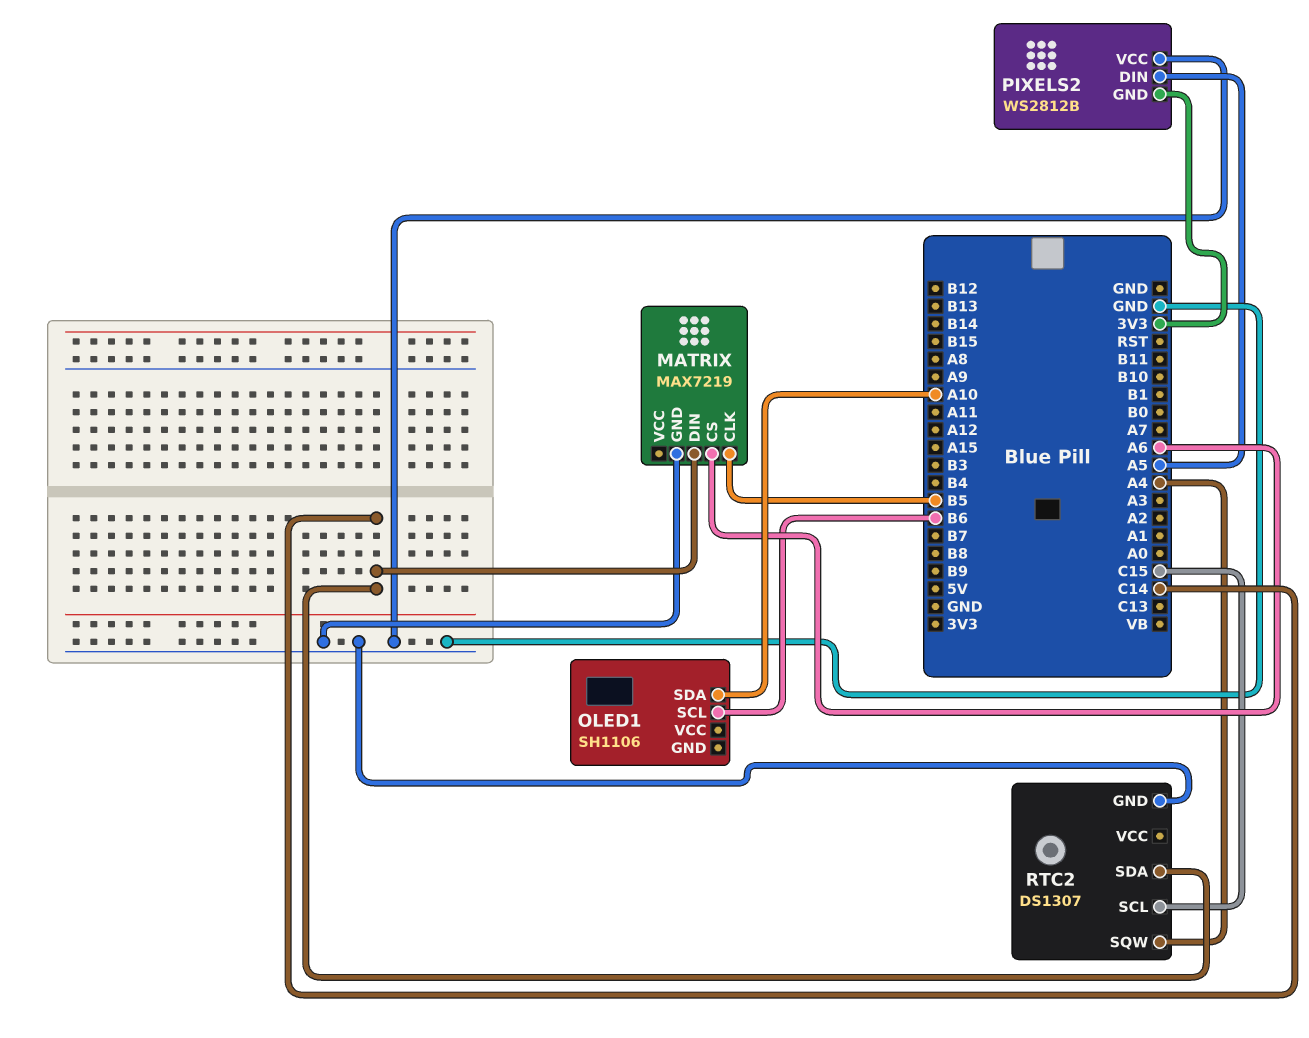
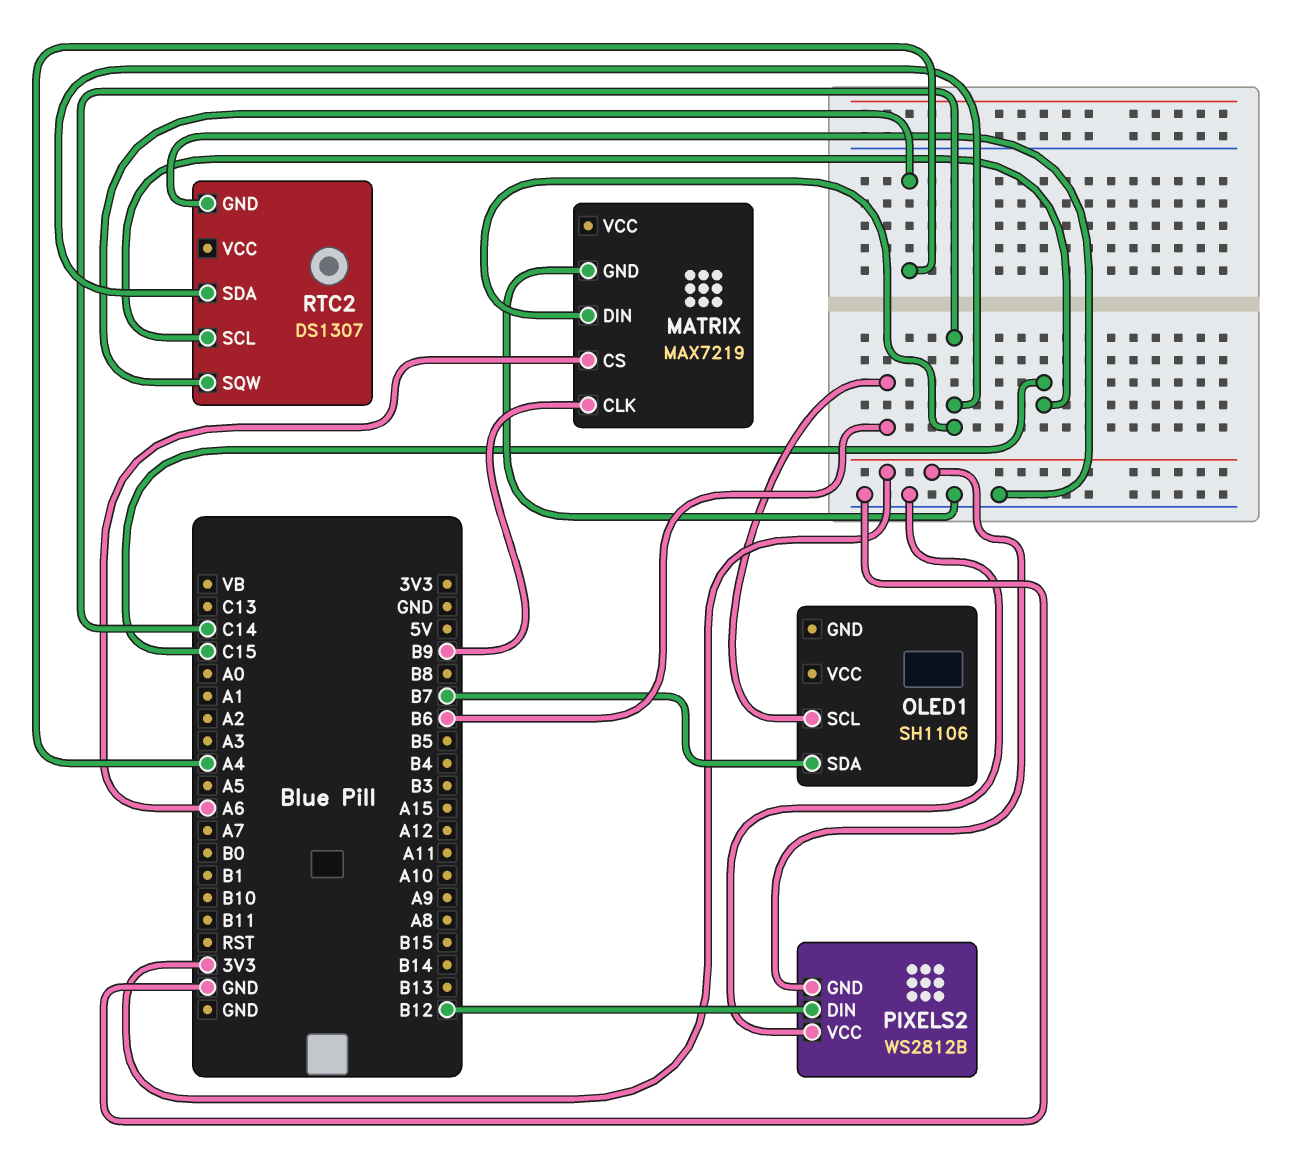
MATRIX pin CLK: B5 -> B9
OLED1 pin SDA: A10 -> B7
PIXELS2 pin DIN: A5 -> B12

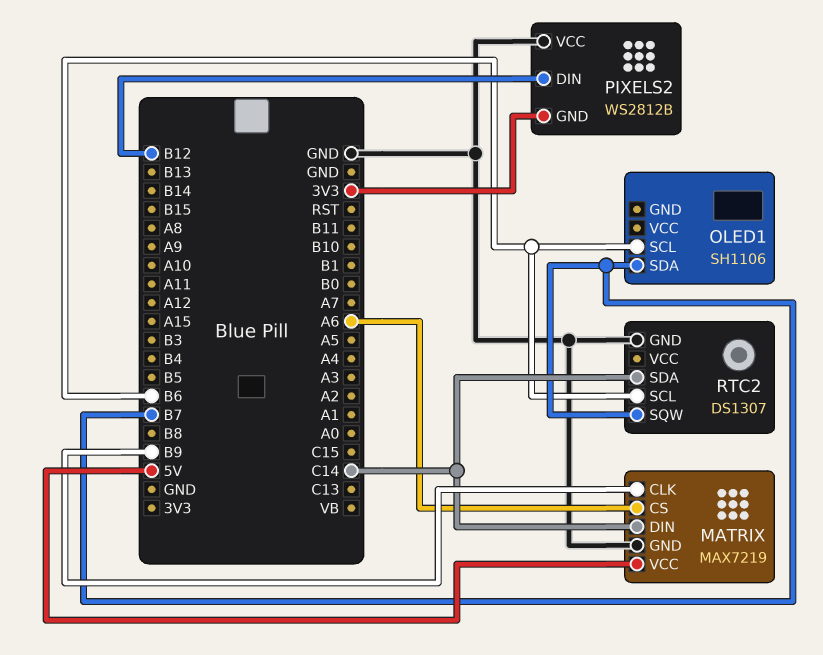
MATRIX pin VCC: none -> 5V
RTC2 pin SCL: C15 -> B6
RTC2 pin SQW: A4 -> B7

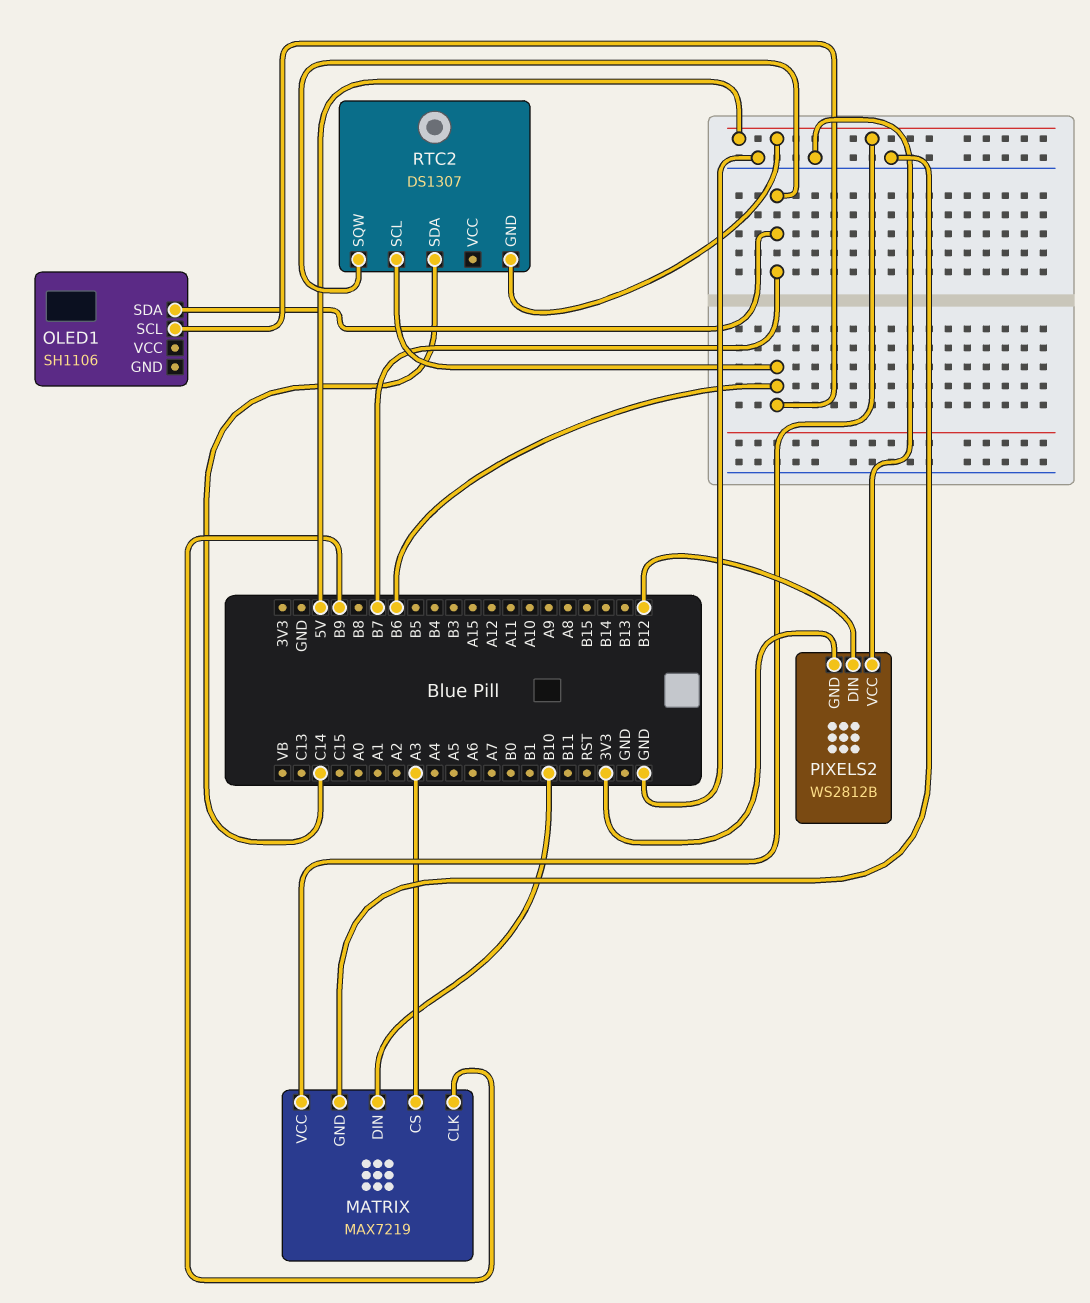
MATRIX pin CS: A6 -> A3
MATRIX pin DIN: C14 -> B10
RTC2 pin GND: GND -> 5V

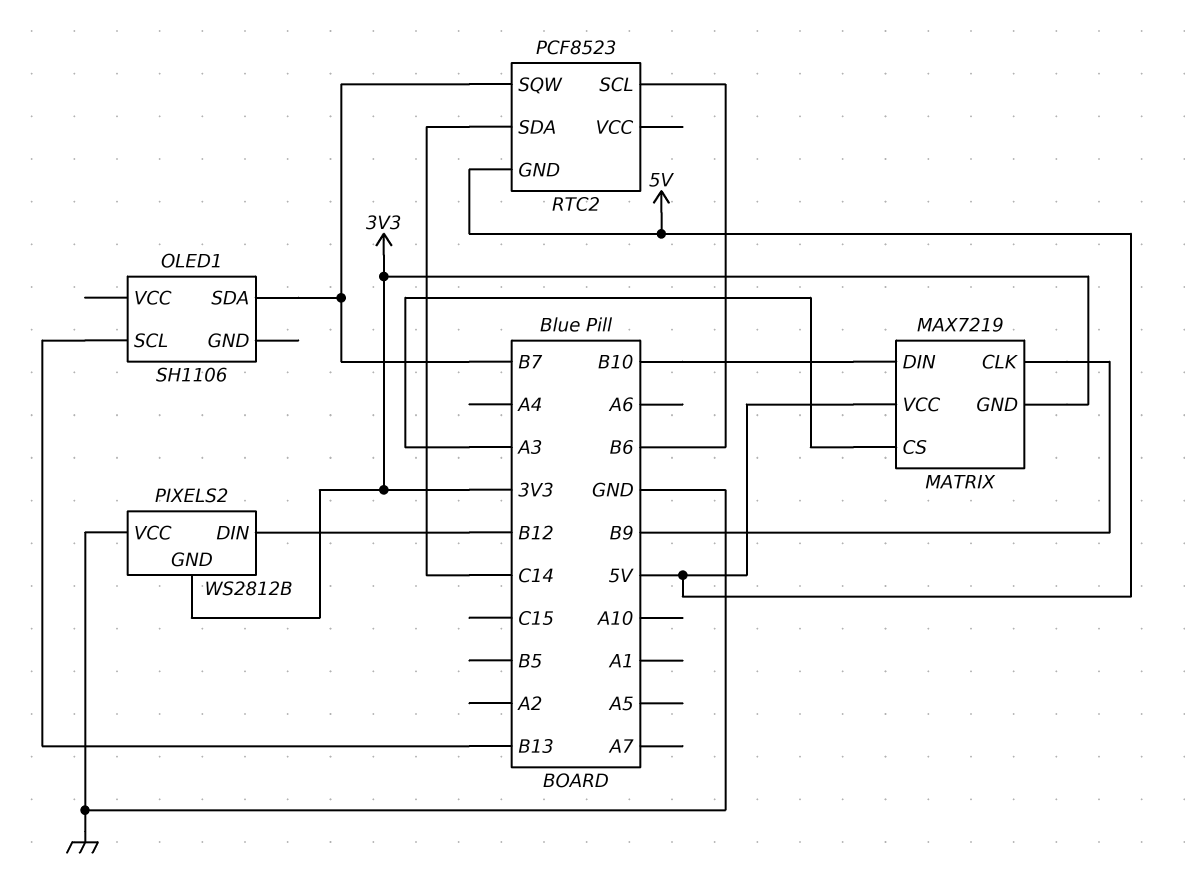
MATRIX pin GND: GND -> 3V3
OLED1 pin SCL: B6 -> B13
RTC2: DS1307 -> PCF8523

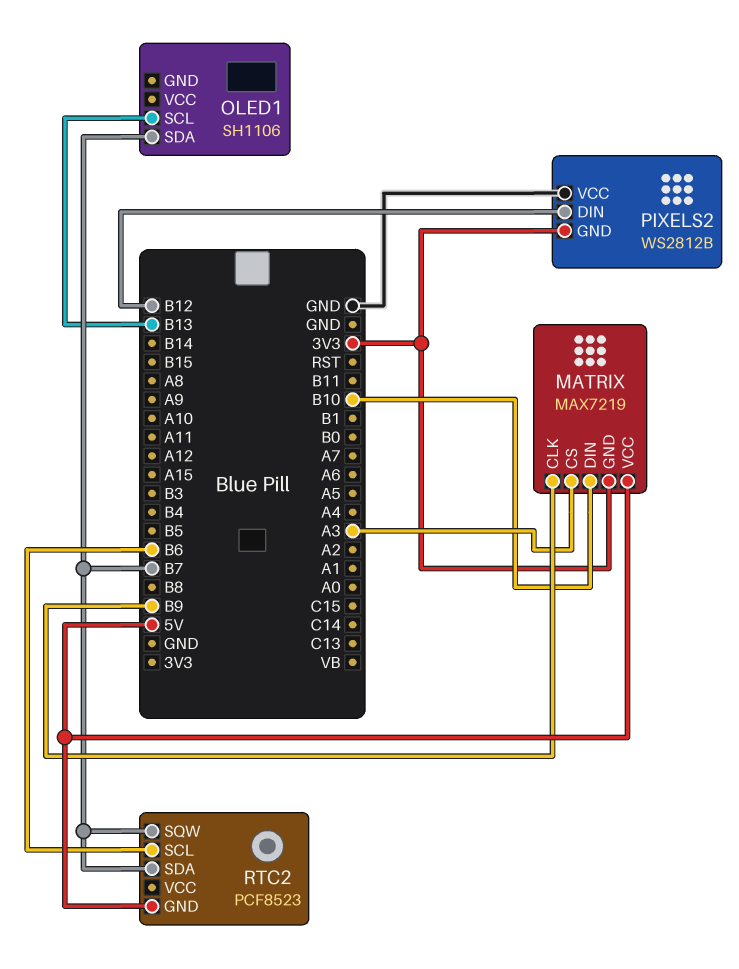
RTC2 pin SDA: C14 -> B7

